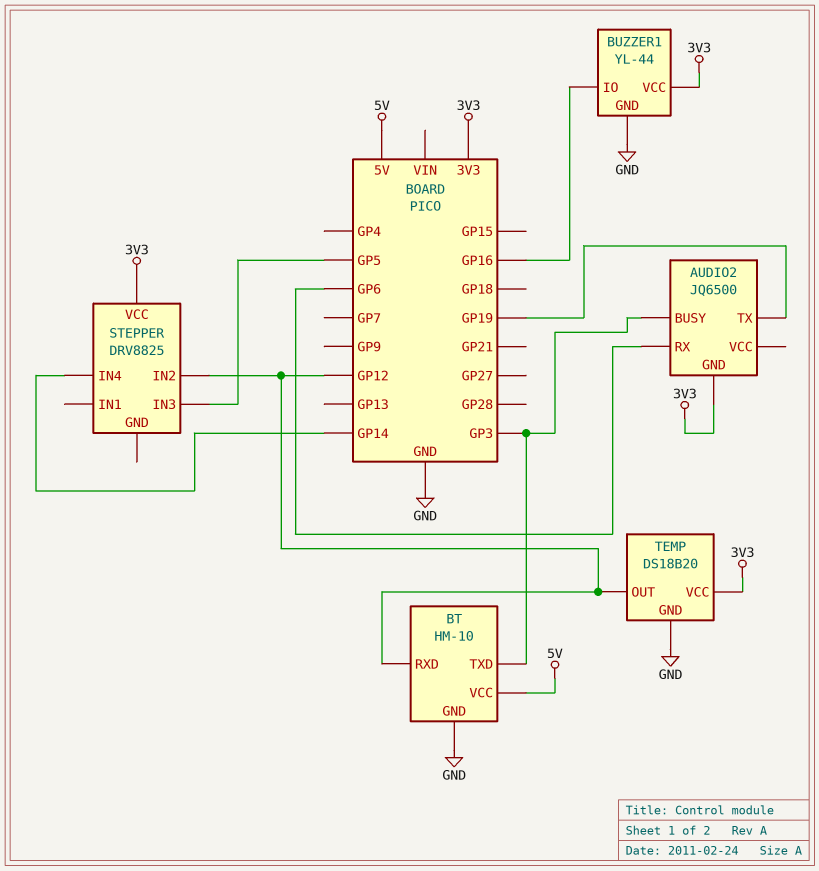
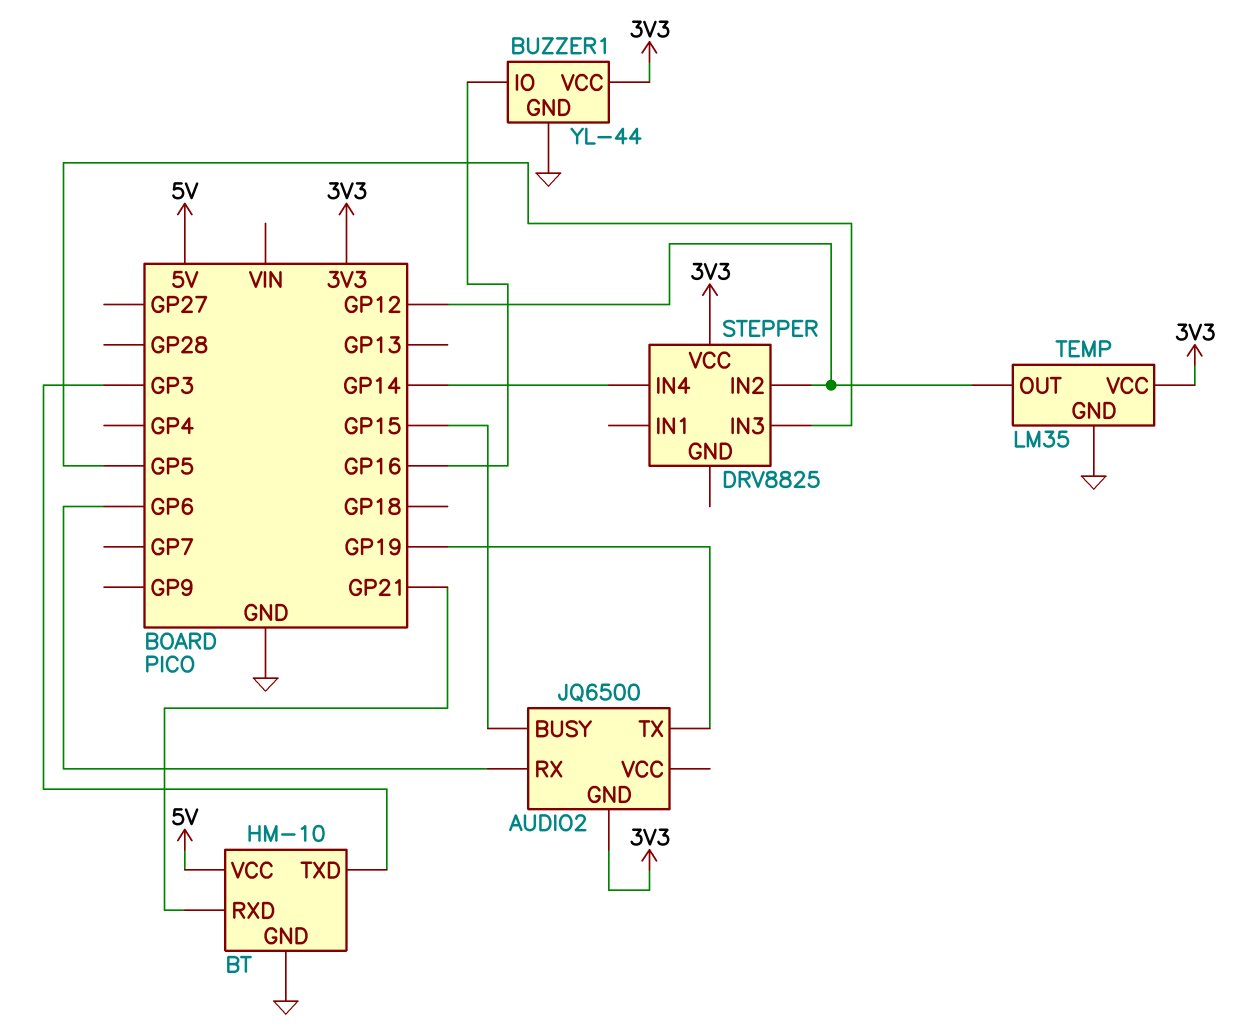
AUDIO2 pin BUSY: GP3 -> GP15
BT pin RXD: GP12 -> GP21
TEMP: DS18B20 -> LM35

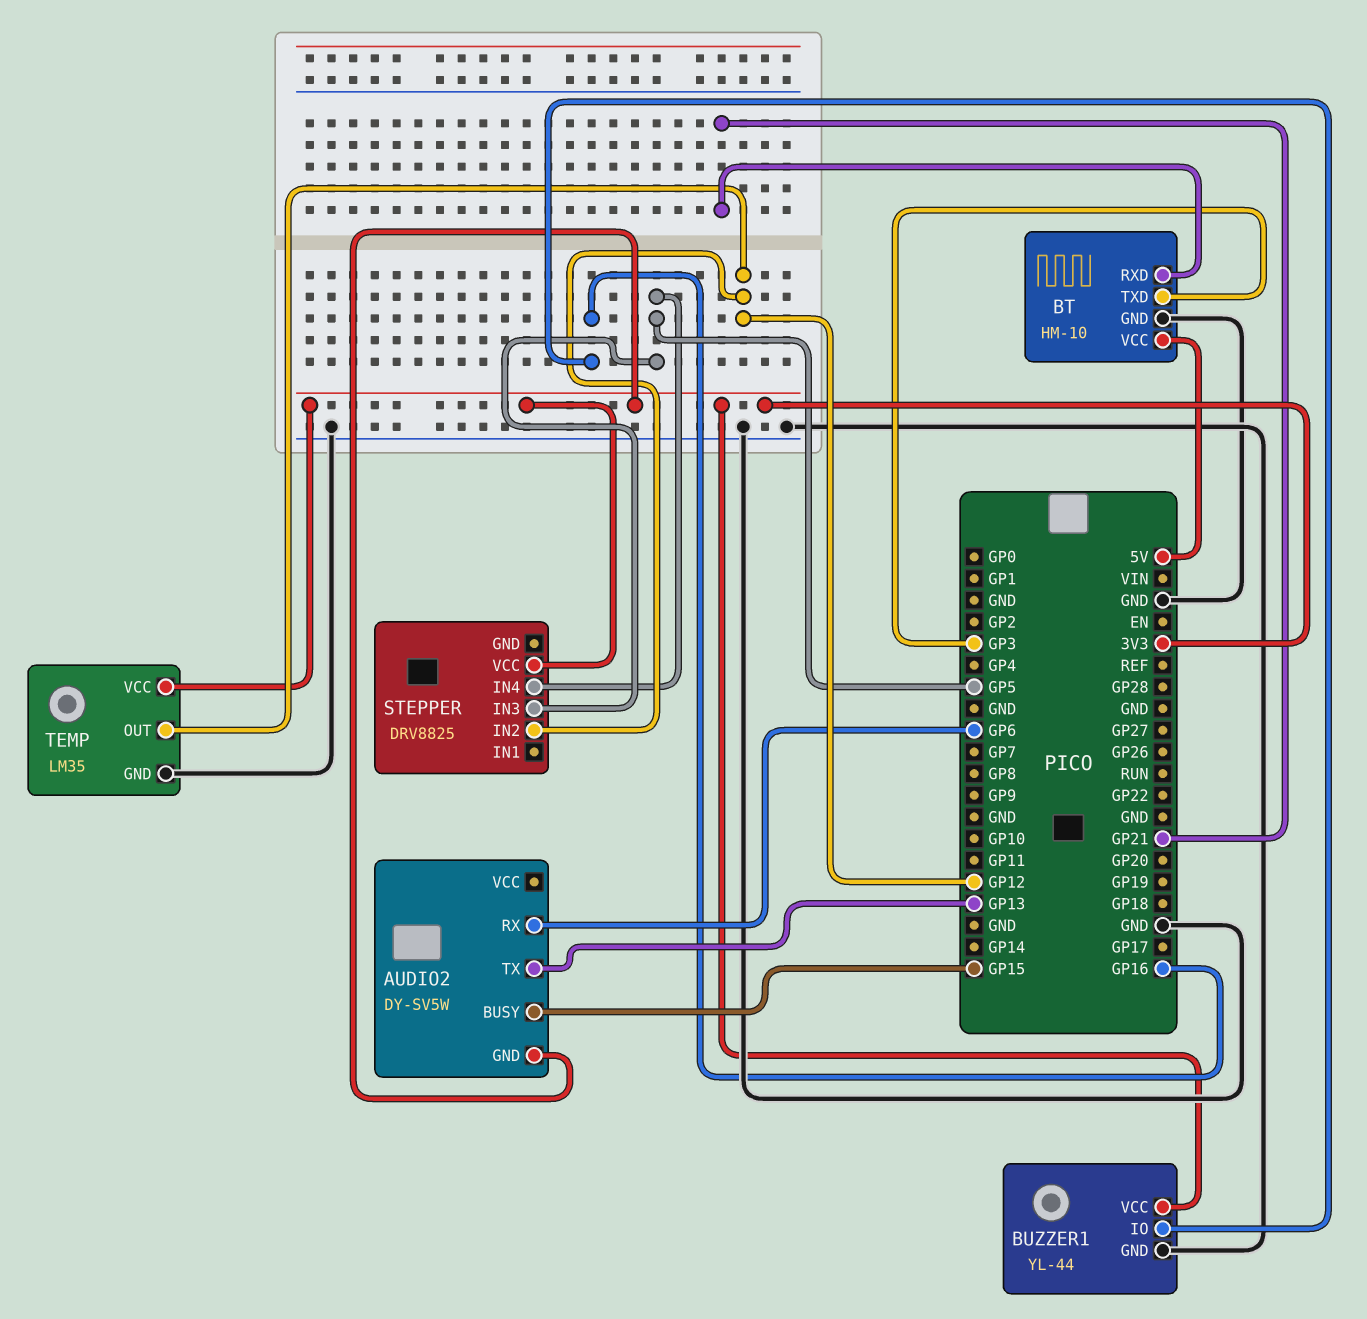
AUDIO2: JQ6500 -> DY-SV5W
AUDIO2 pin TX: GP19 -> GP13
STEPPER pin IN4: GP14 -> GP5

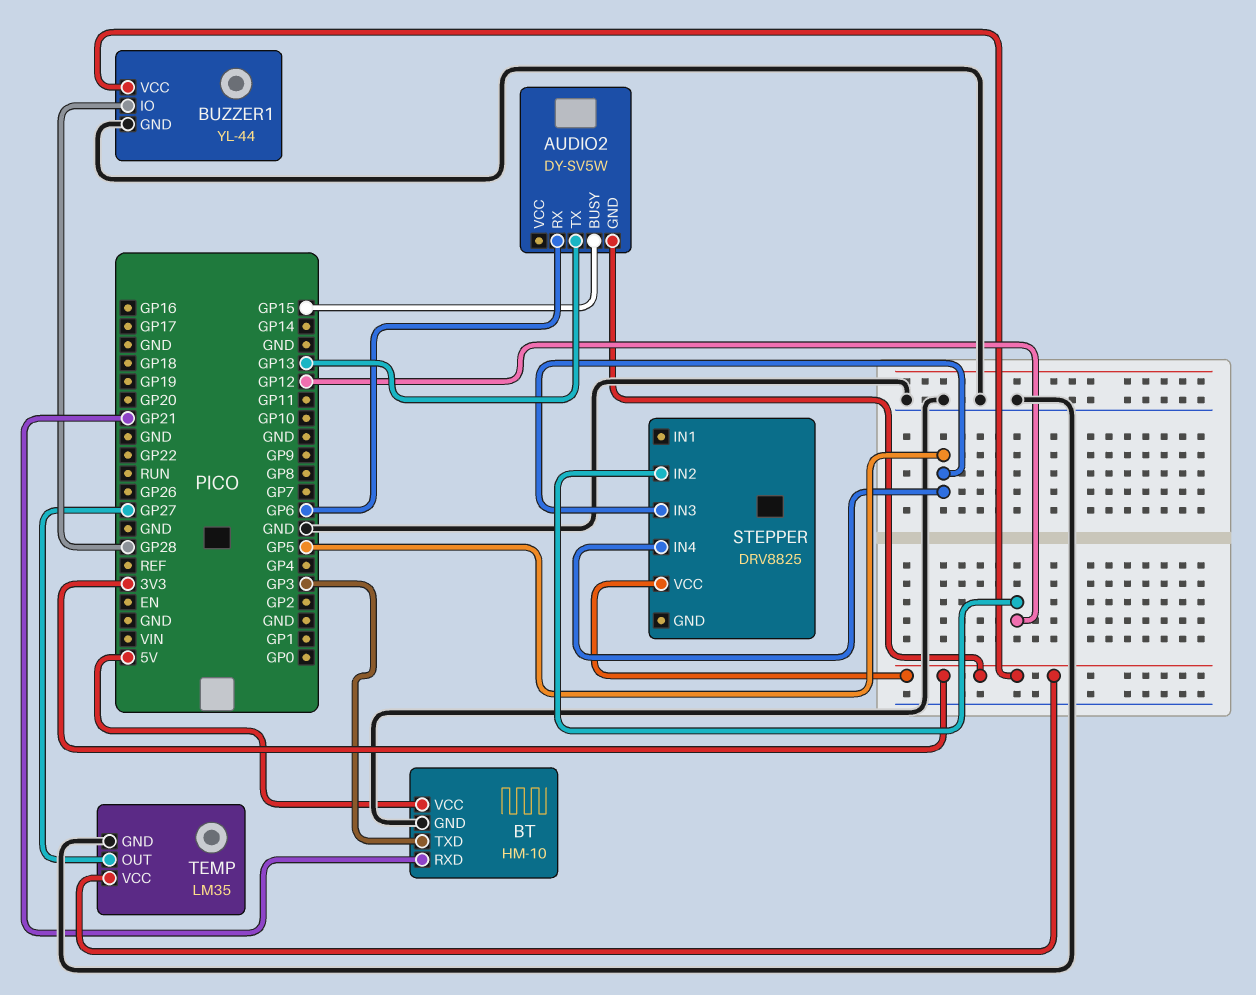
BUZZER1 pin IO: GP16 -> GP28
TEMP pin OUT: GP12 -> GP27

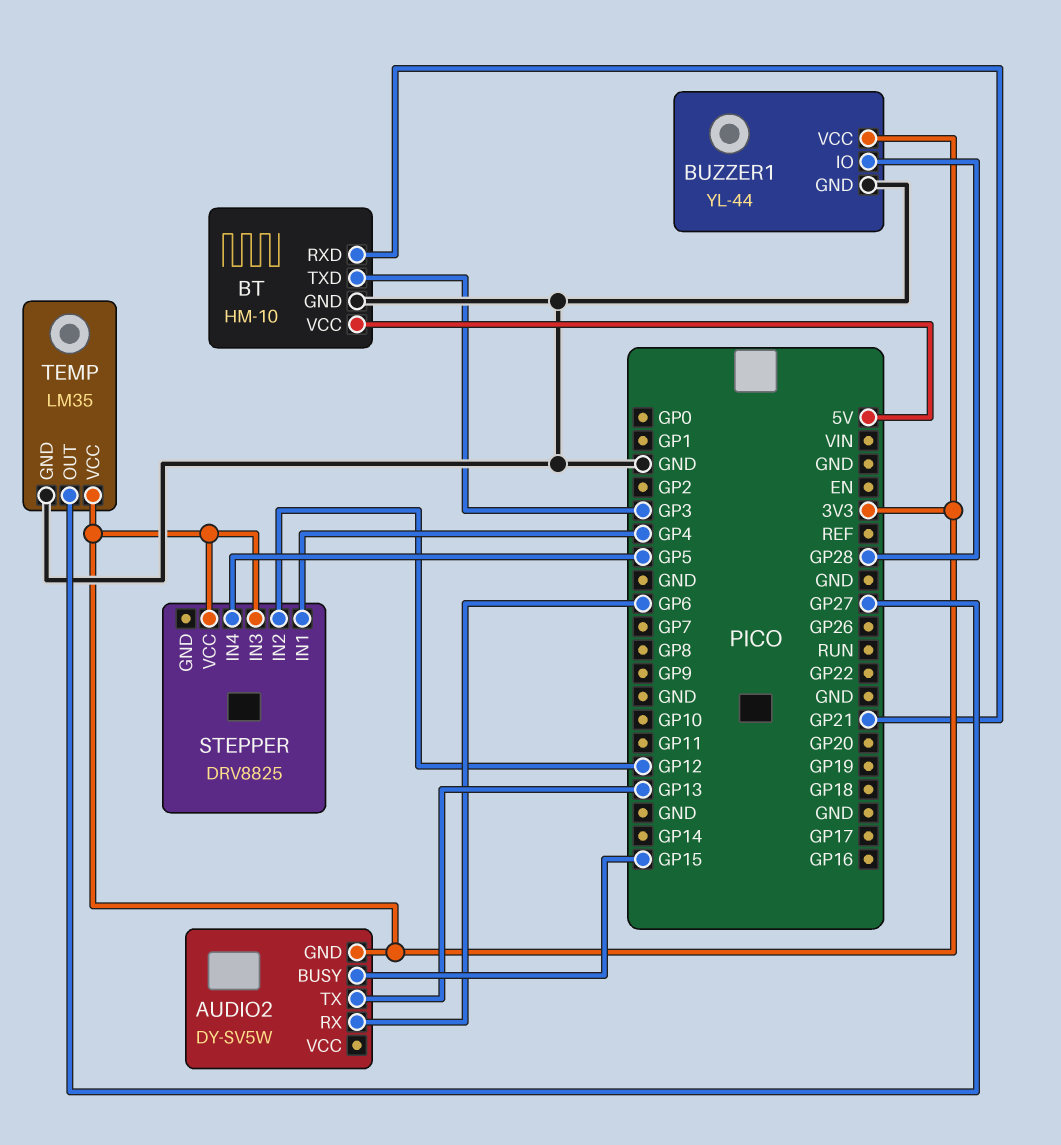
STEPPER pin IN1: none -> GP4
STEPPER pin IN3: GP5 -> 3V3

